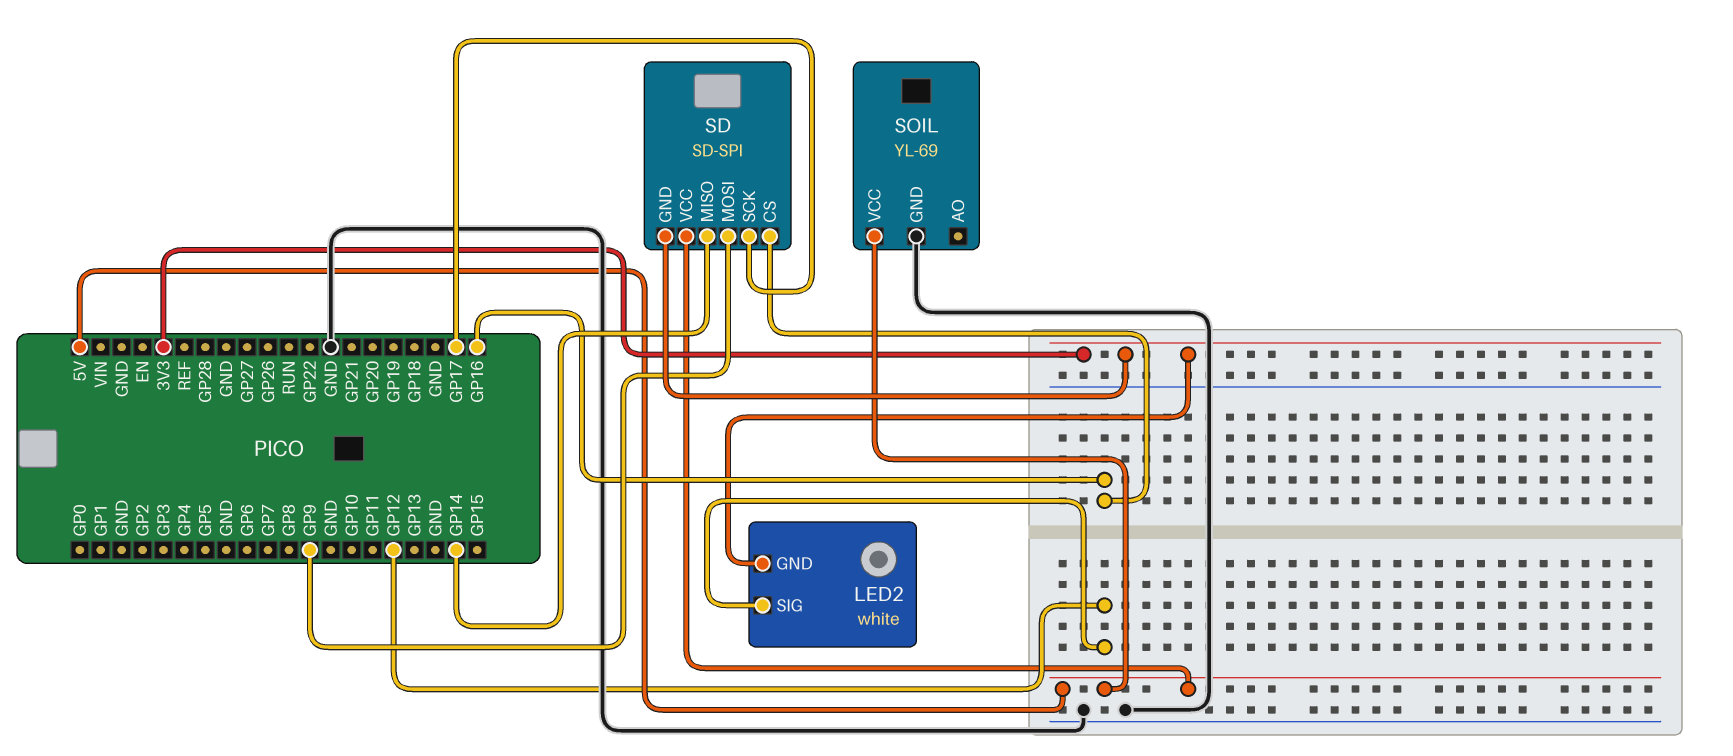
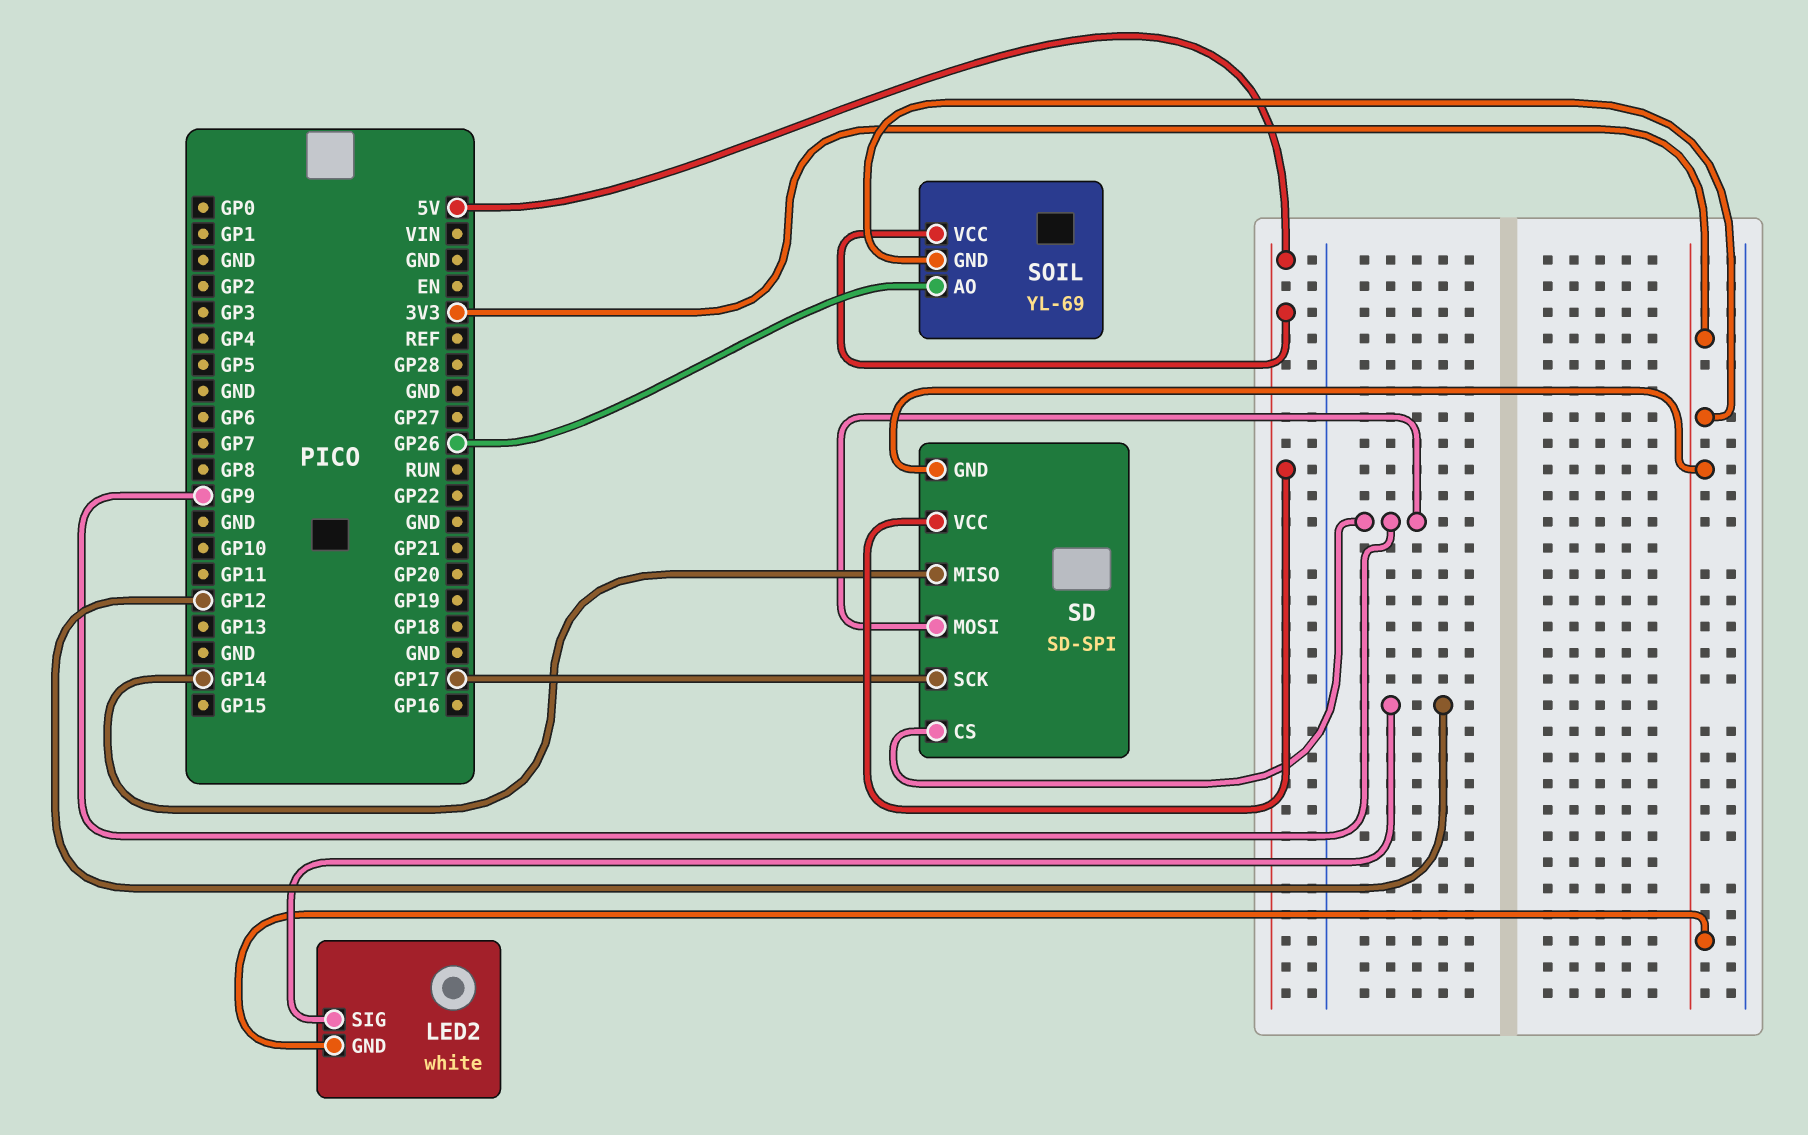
SD pin CS: GP16 -> GP9
SOIL pin AO: none -> GP26
SOIL pin GND: GND -> 3V3

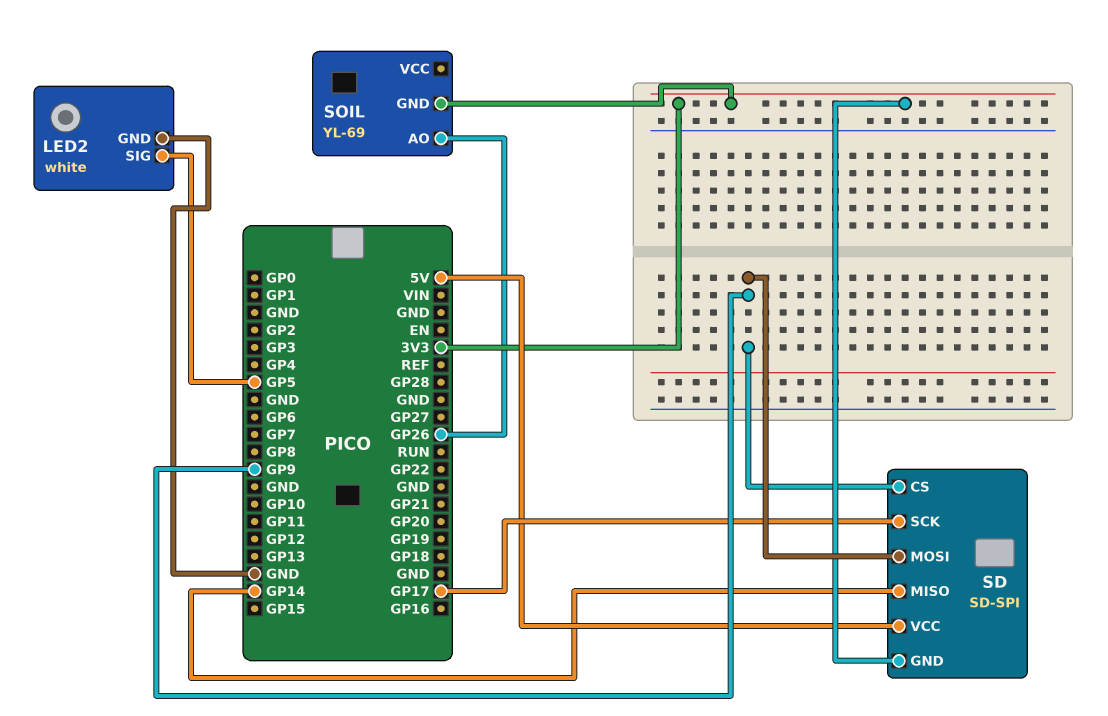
LED2 pin GND: 3V3 -> GND
LED2 pin SIG: GP12 -> GP5
SOIL pin VCC: 5V -> none

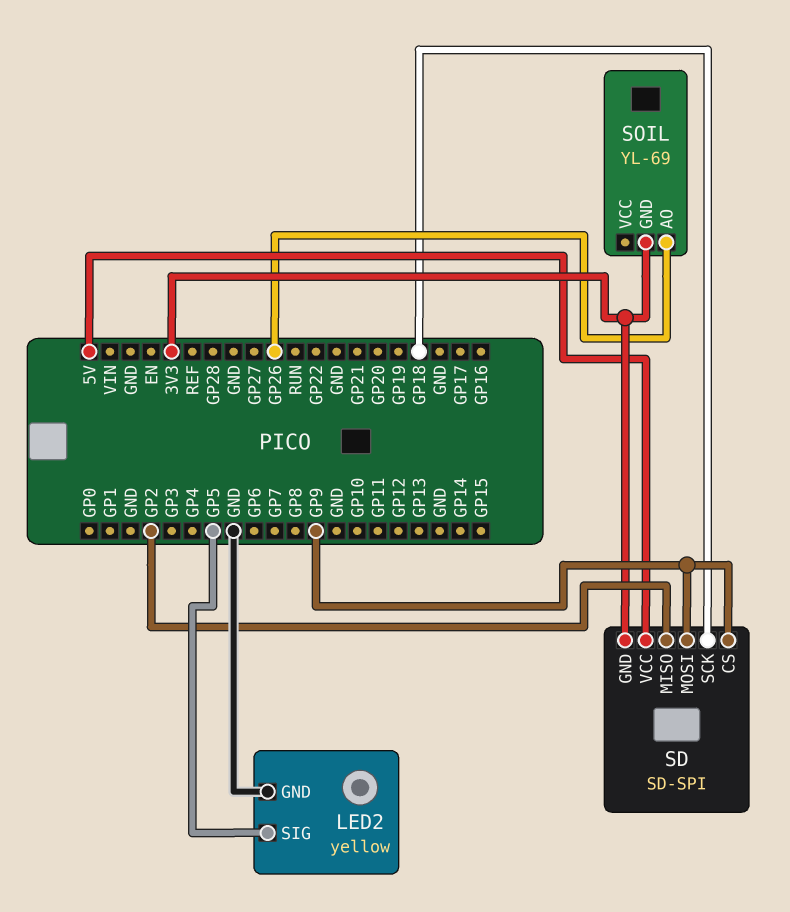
LED2: white -> yellow
SD pin MISO: GP14 -> GP2
SD pin SCK: GP17 -> GP18

